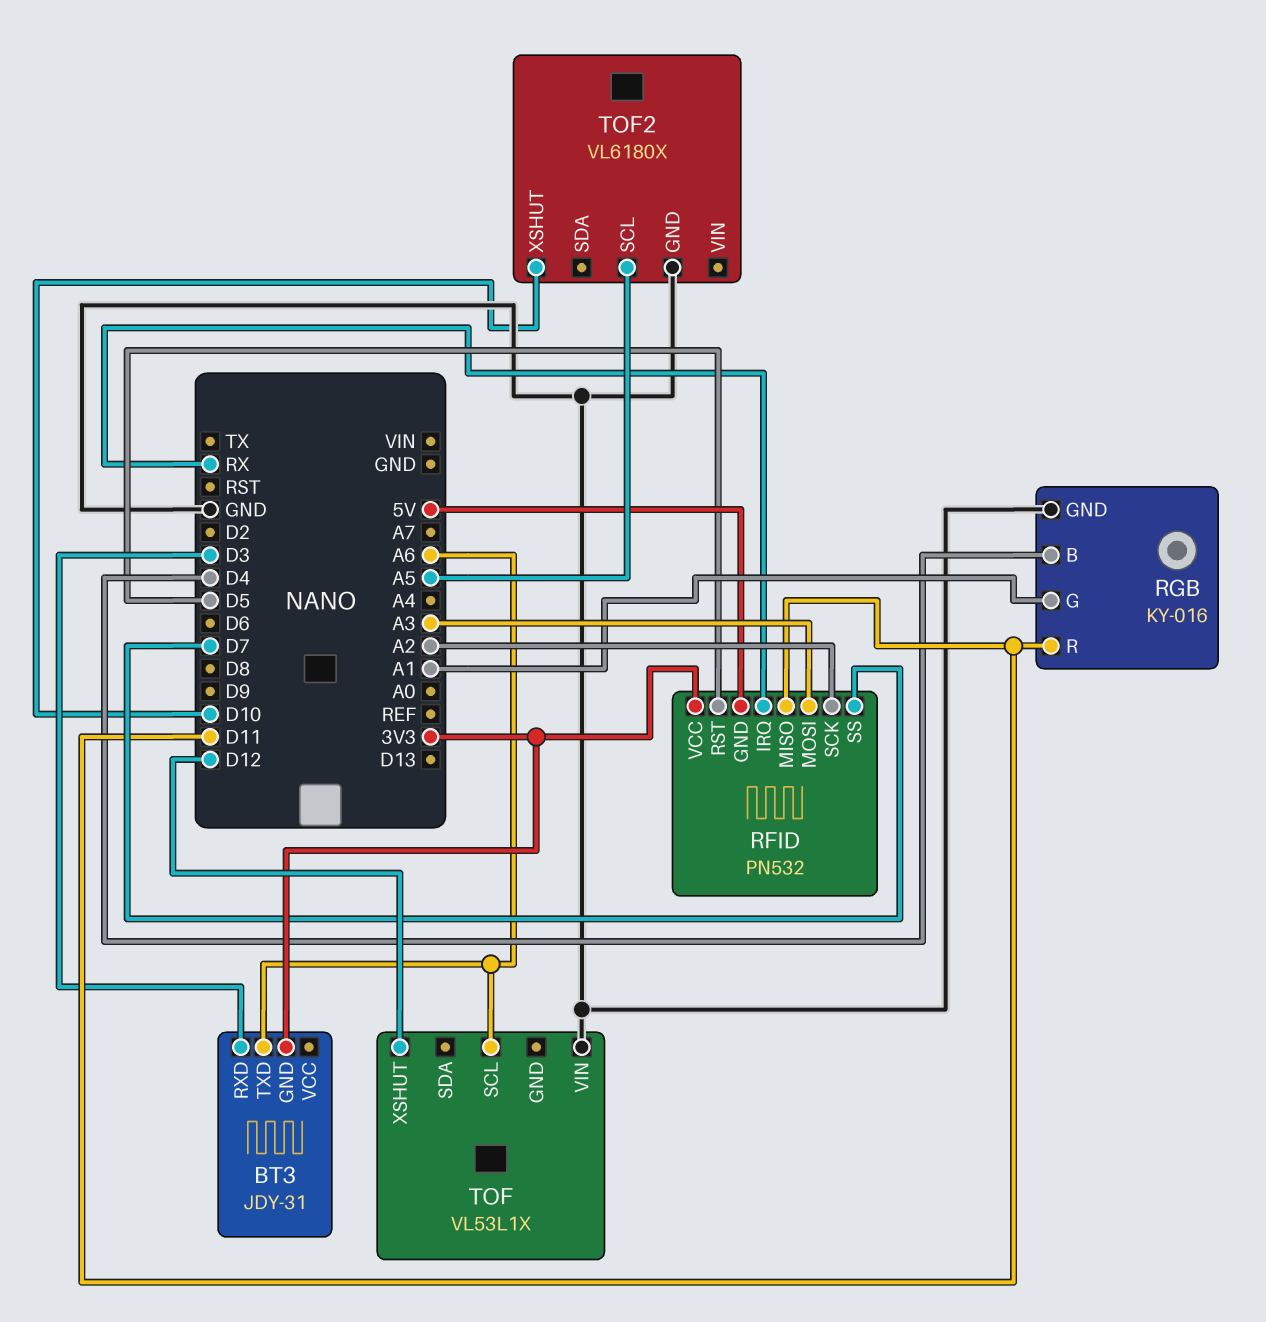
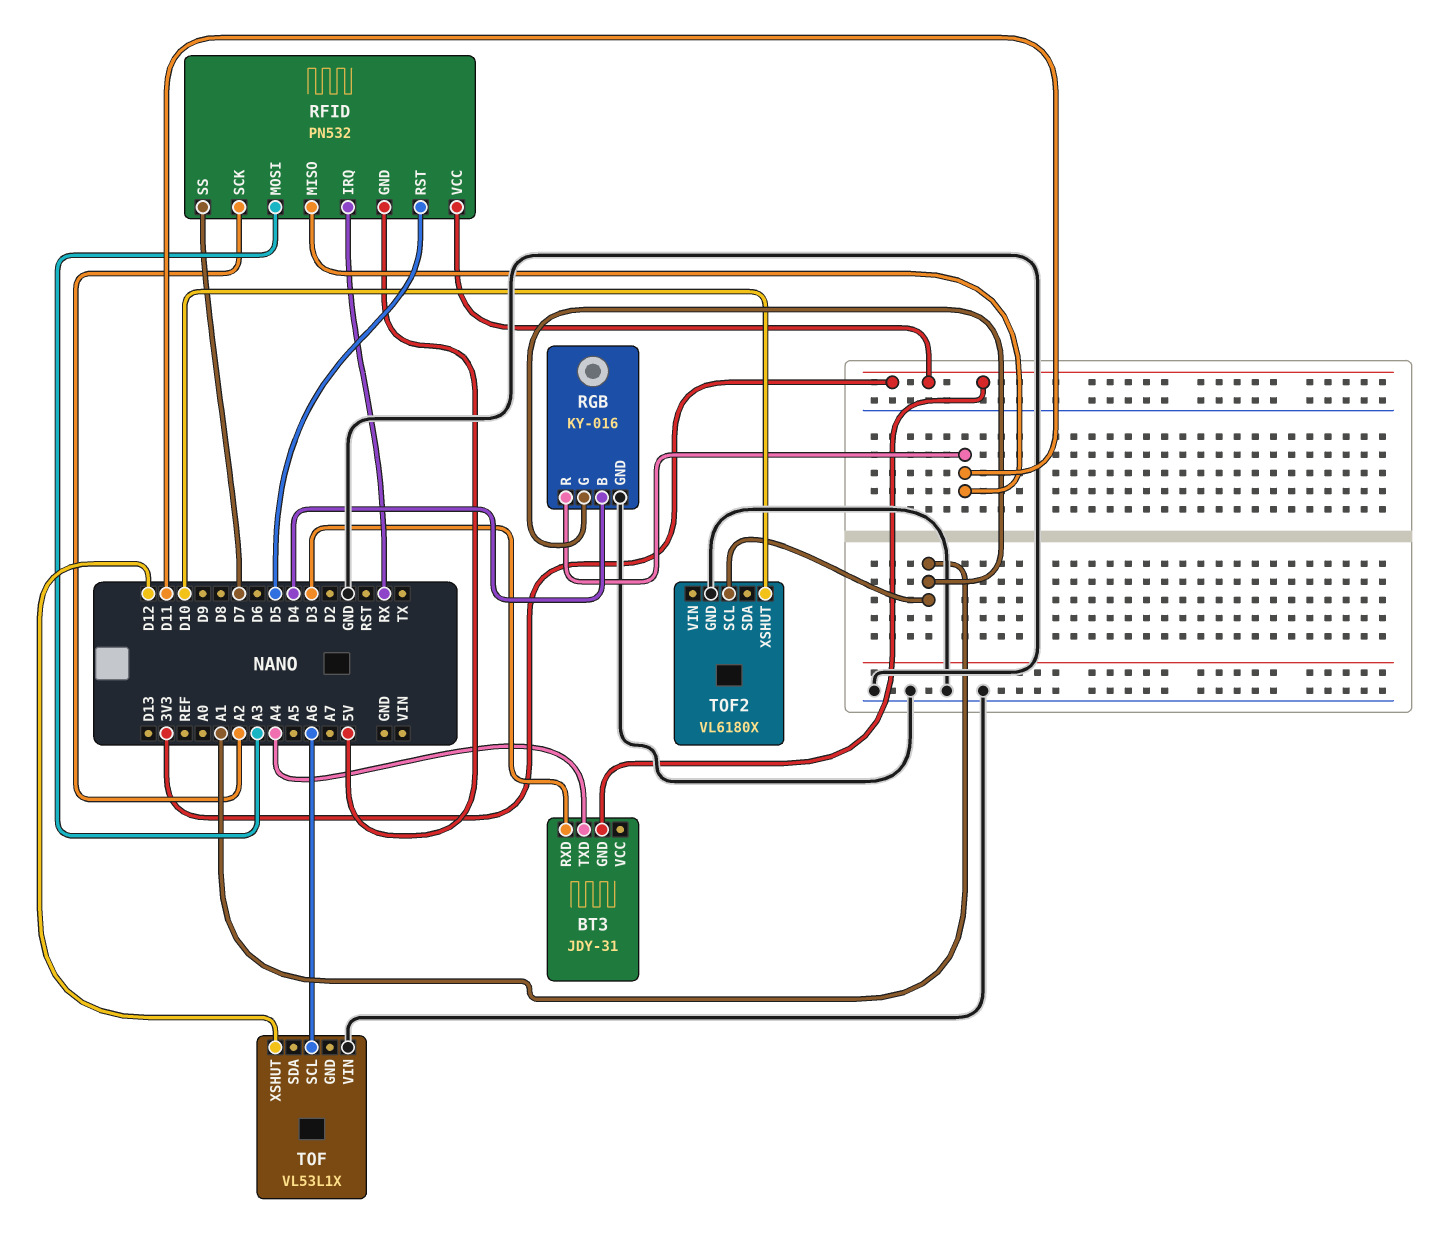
BT3 pin TXD: A6 -> A4
TOF2 pin SCL: A5 -> A1

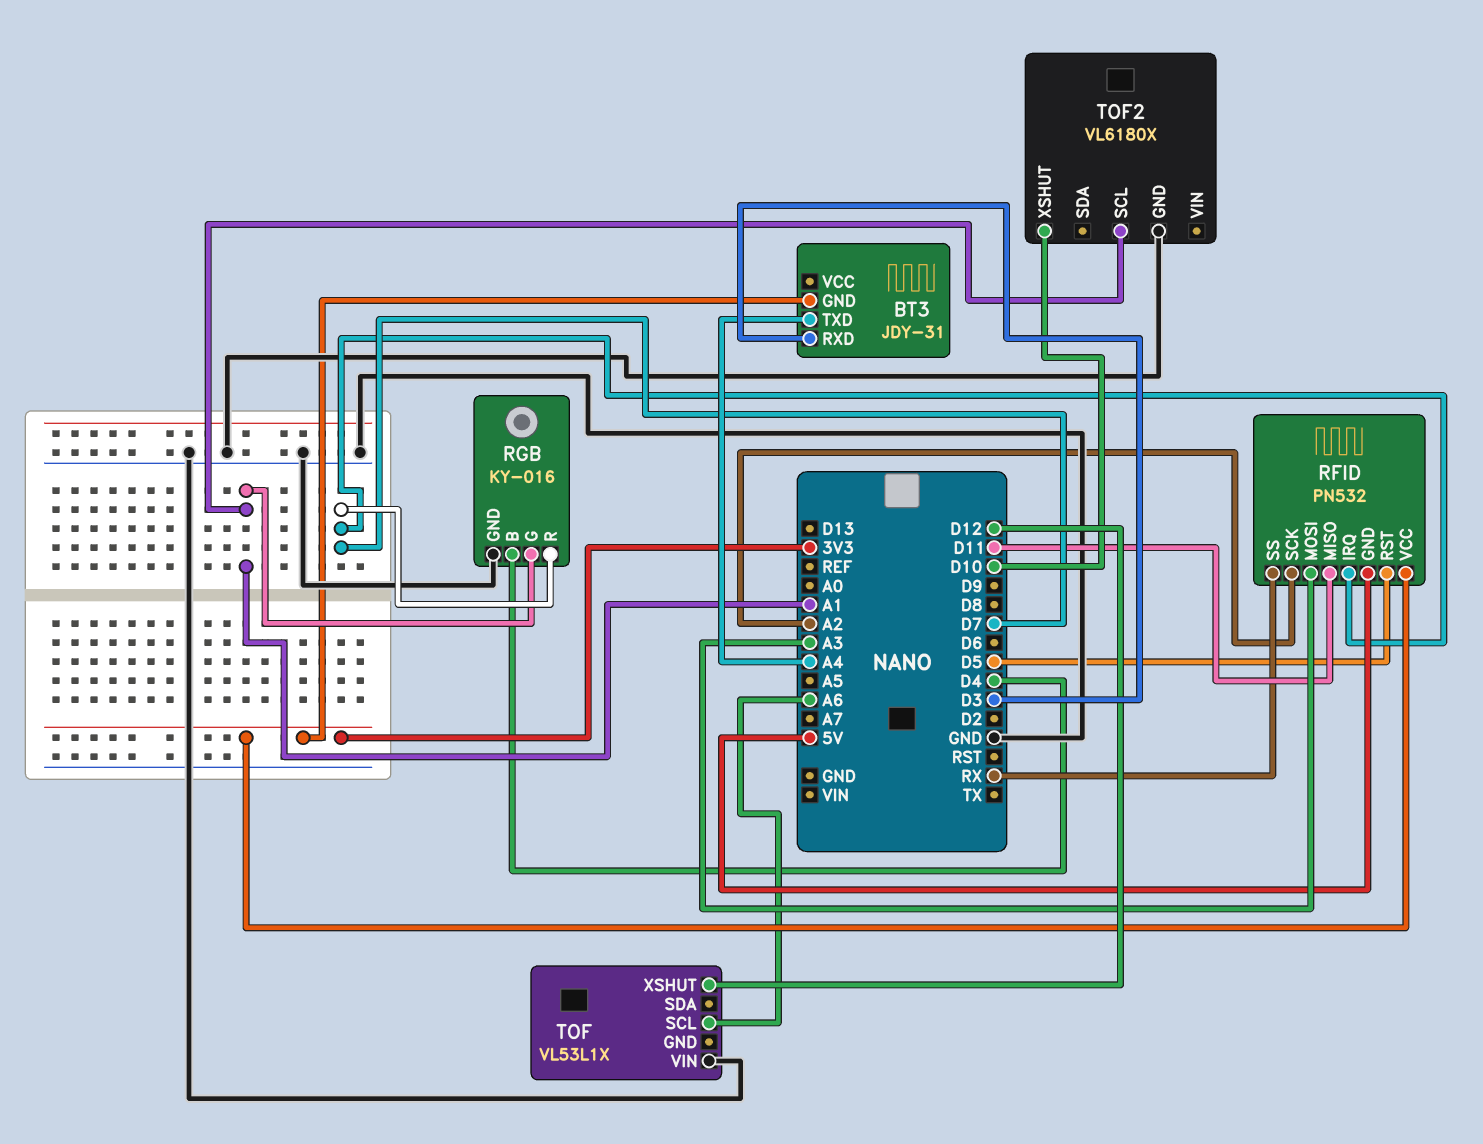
RFID pin IRQ: RX -> D7
RFID pin SS: D7 -> RX
RGB pin R: D11 -> D7

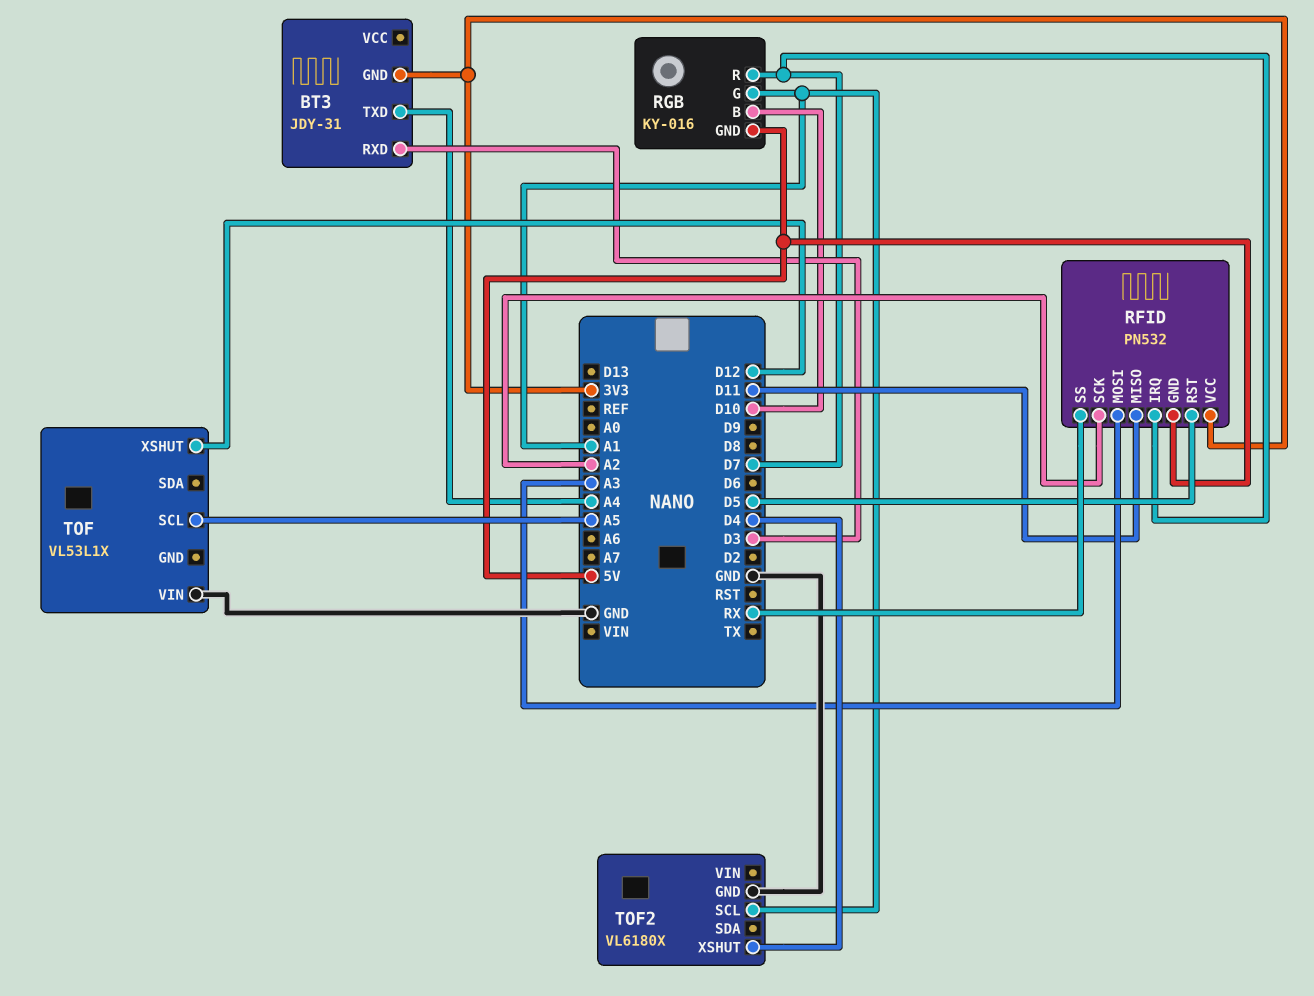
RGB pin B: D4 -> D10
RGB pin GND: GND -> 5V
TOF pin SCL: A6 -> A5
TOF2 pin XSHUT: D10 -> D4

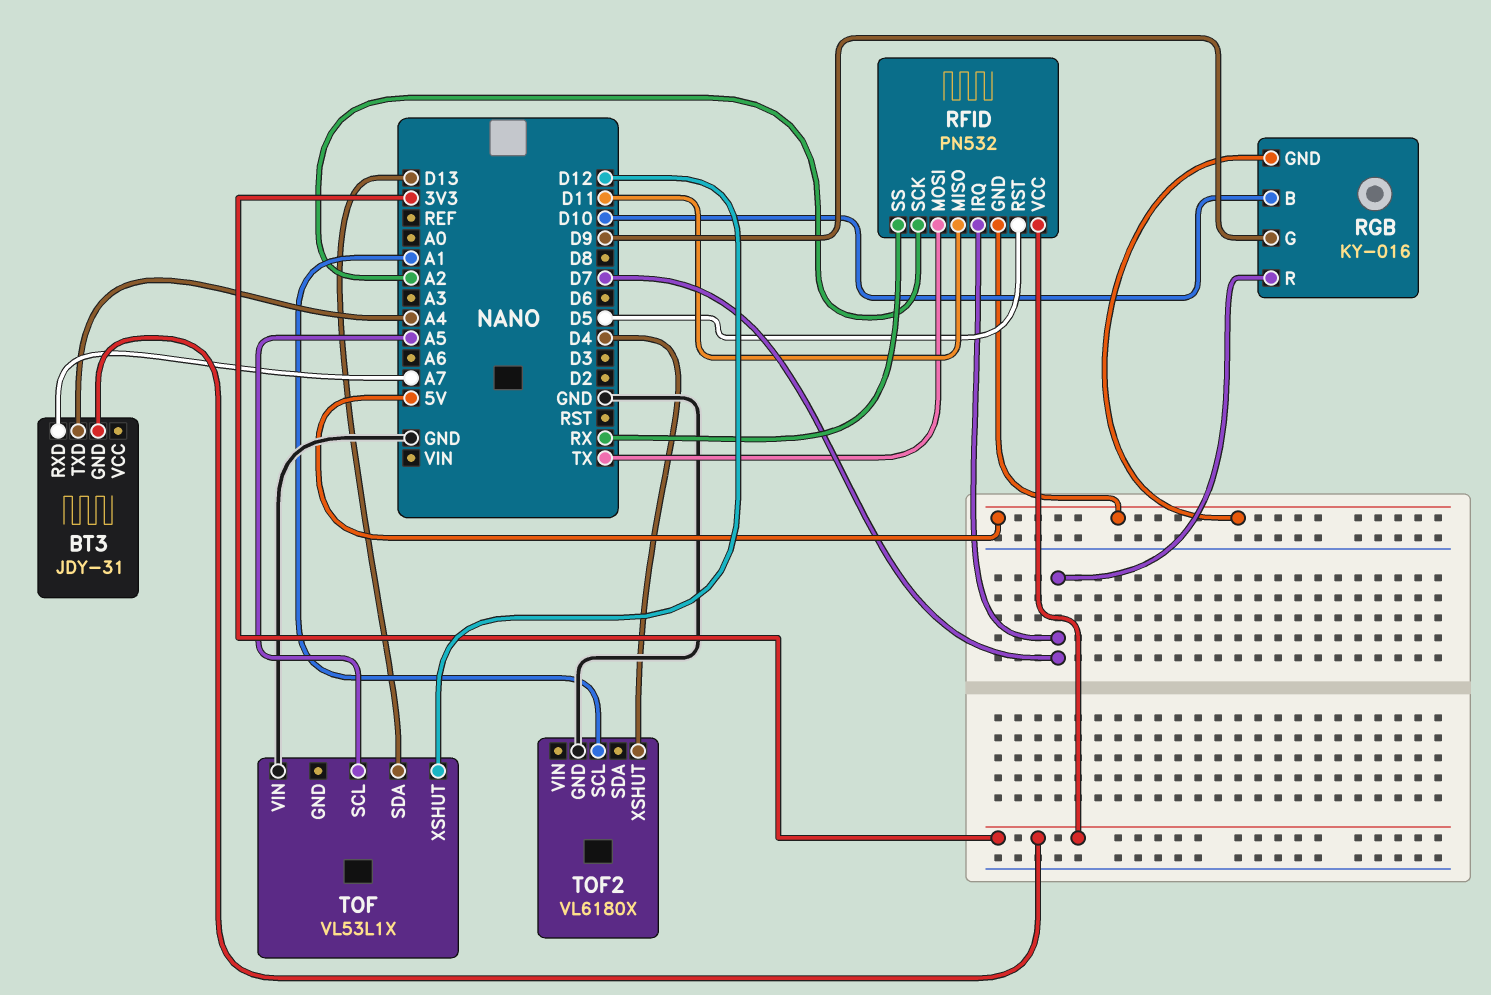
BT3 pin RXD: D3 -> A7
RFID pin MOSI: A3 -> TX
RGB pin G: A1 -> D9
TOF pin SDA: none -> D13

